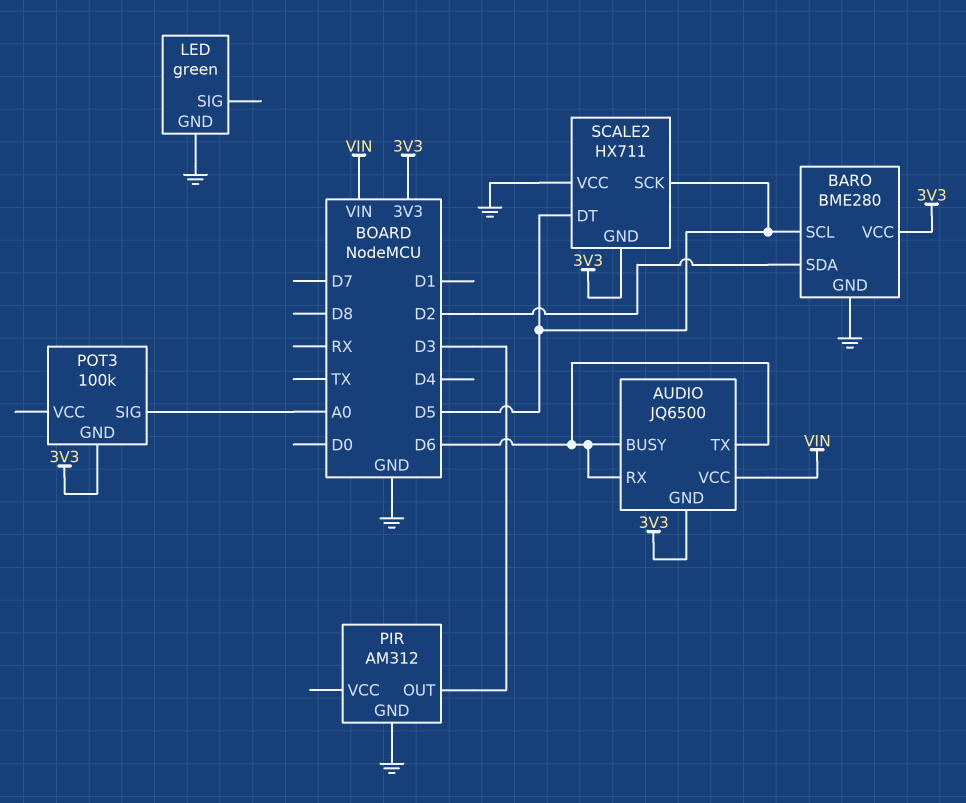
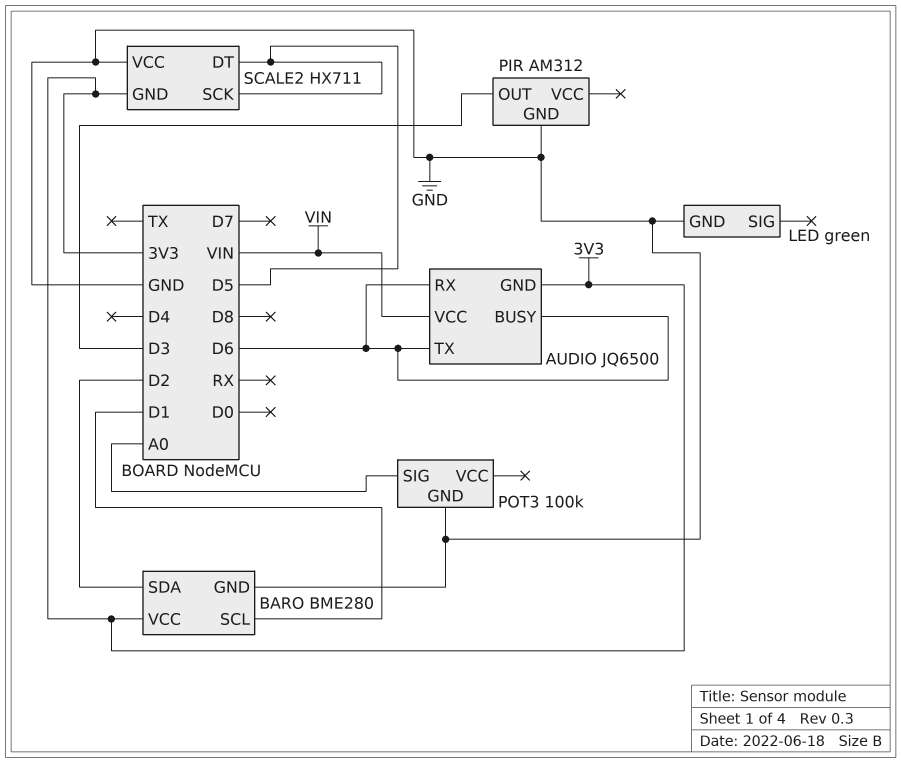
BARO pin SCL: D5 -> D1
POT3 pin GND: 3V3 -> GND

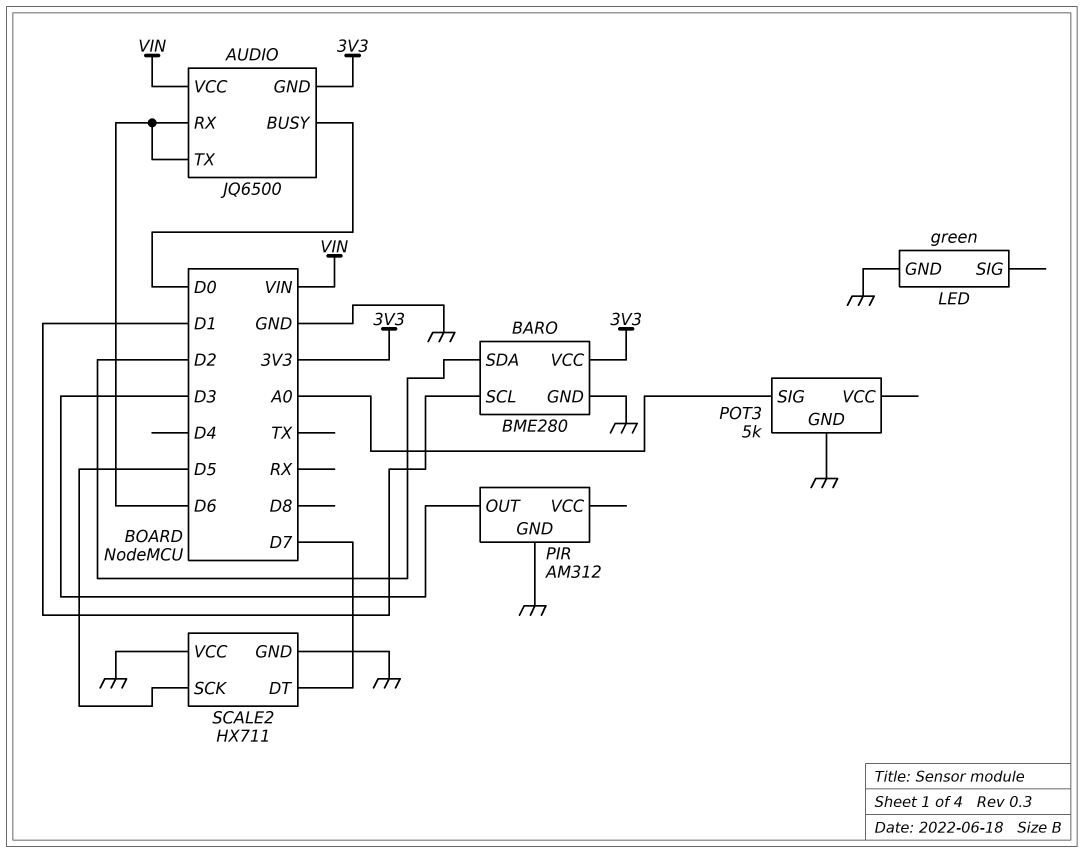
AUDIO pin BUSY: D6 -> D0
POT3: 100k -> 5k
SCALE2 pin DT: D5 -> D7
SCALE2 pin GND: 3V3 -> GND

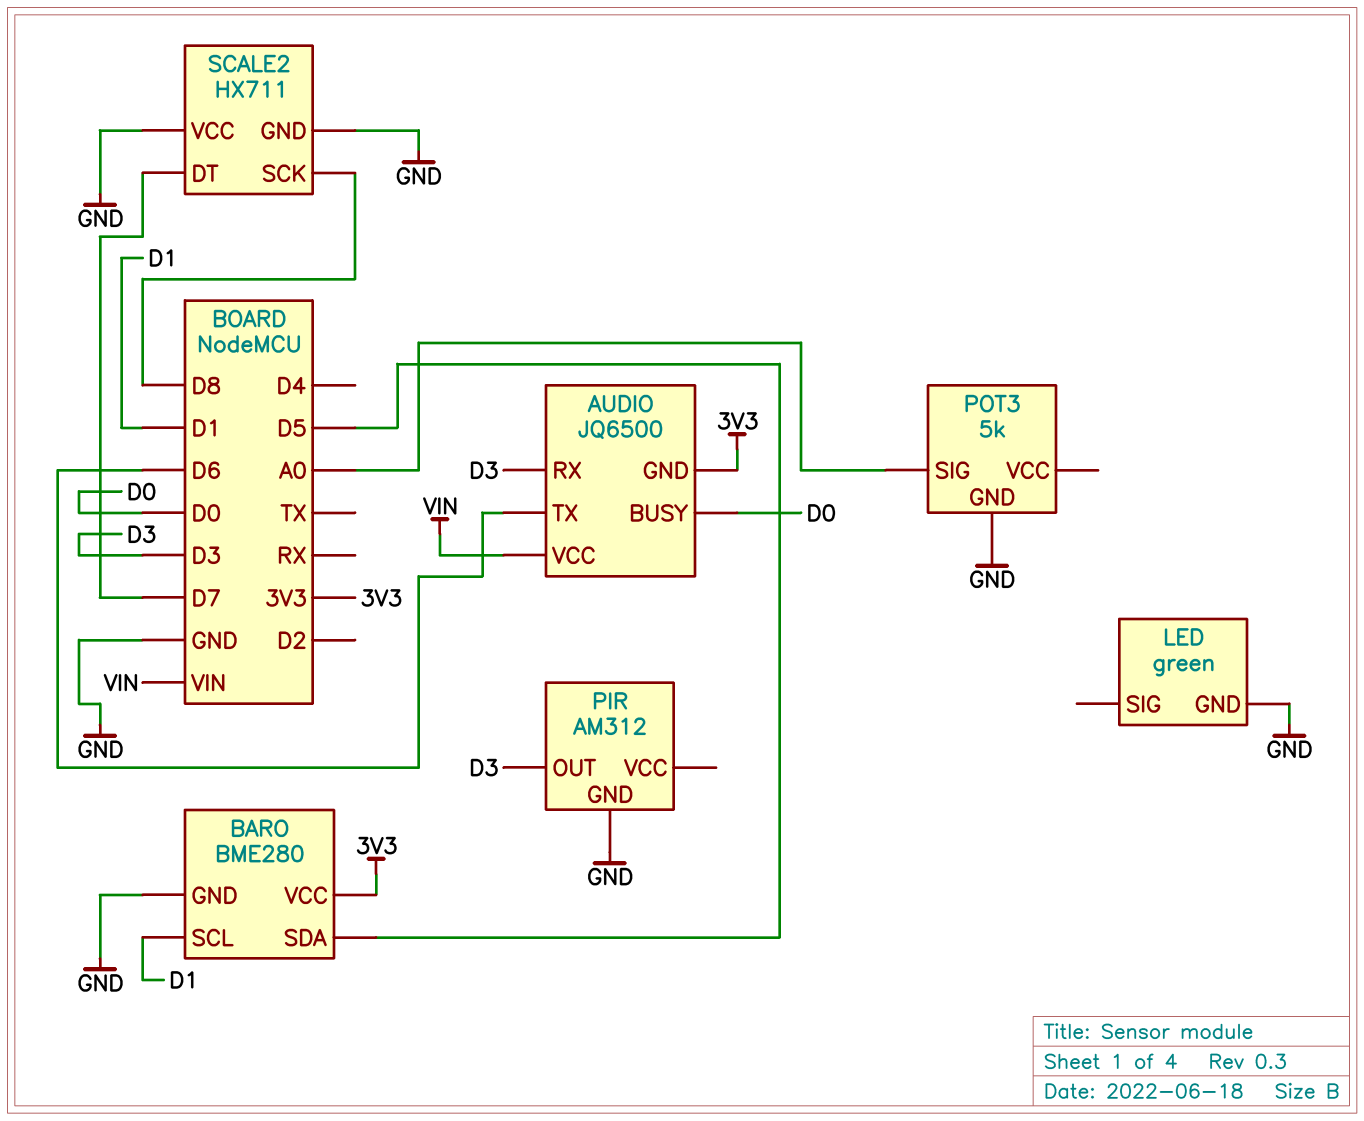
AUDIO pin RX: D6 -> D3
BARO pin SDA: D2 -> D5
SCALE2 pin SCK: D5 -> D8

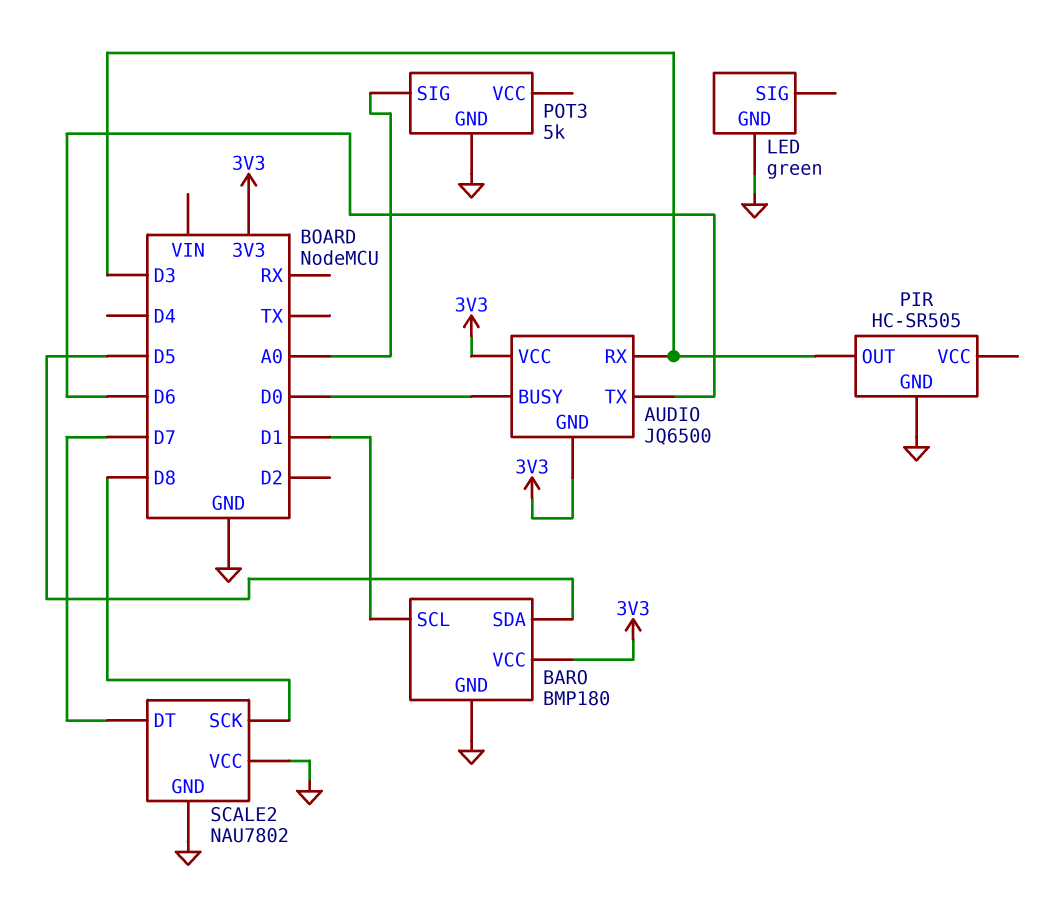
AUDIO pin VCC: VIN -> 3V3
BARO: BME280 -> BMP180
PIR: AM312 -> HC-SR505
SCALE2: HX711 -> NAU7802

